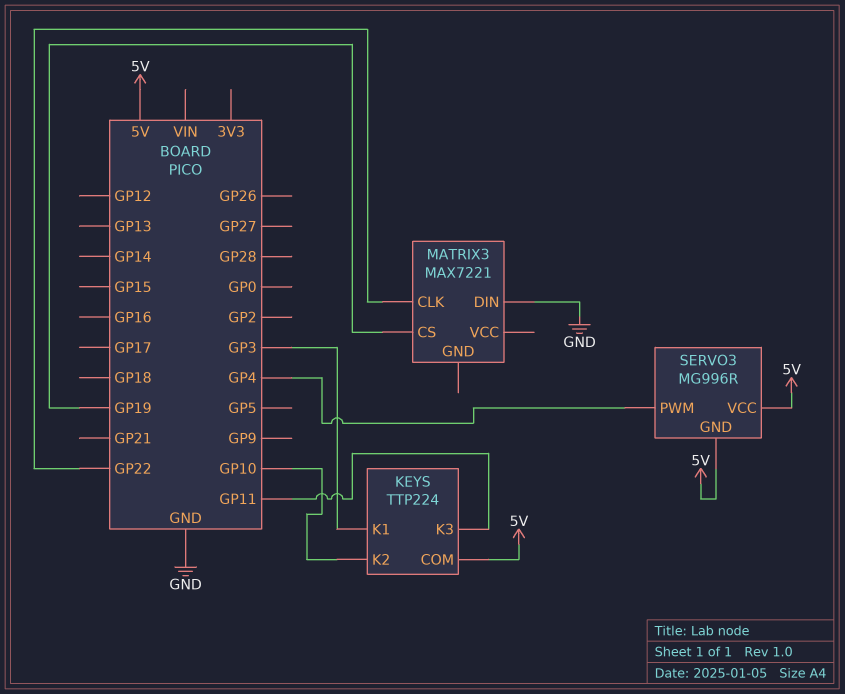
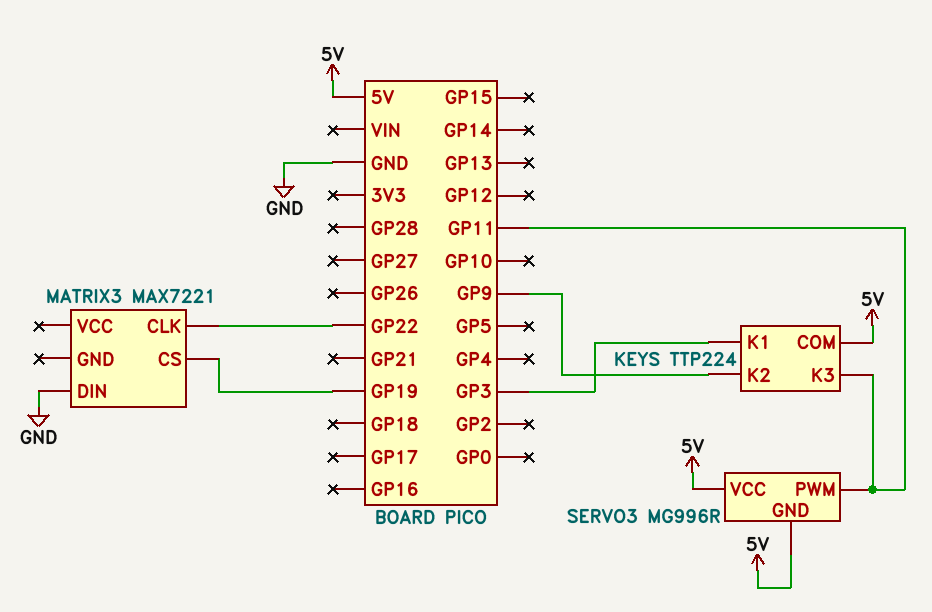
KEYS pin K2: GP10 -> GP9
SERVO3 pin PWM: GP4 -> GP11

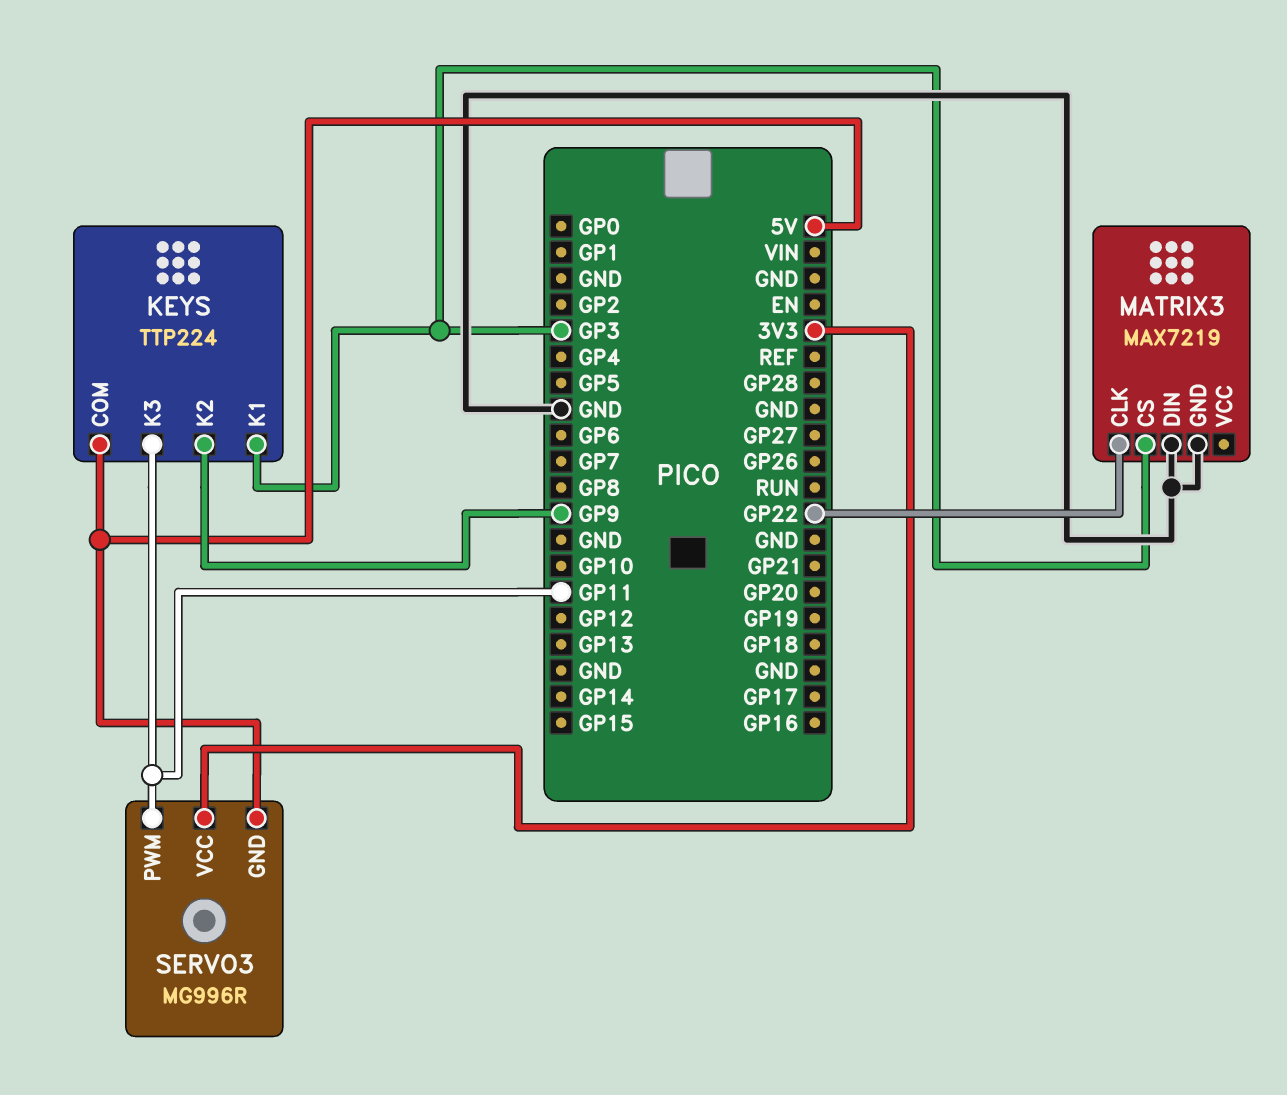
MATRIX3: MAX7221 -> MAX7219
MATRIX3 pin CS: GP19 -> GP3
MATRIX3 pin GND: none -> GND
SERVO3 pin VCC: 5V -> 3V3

